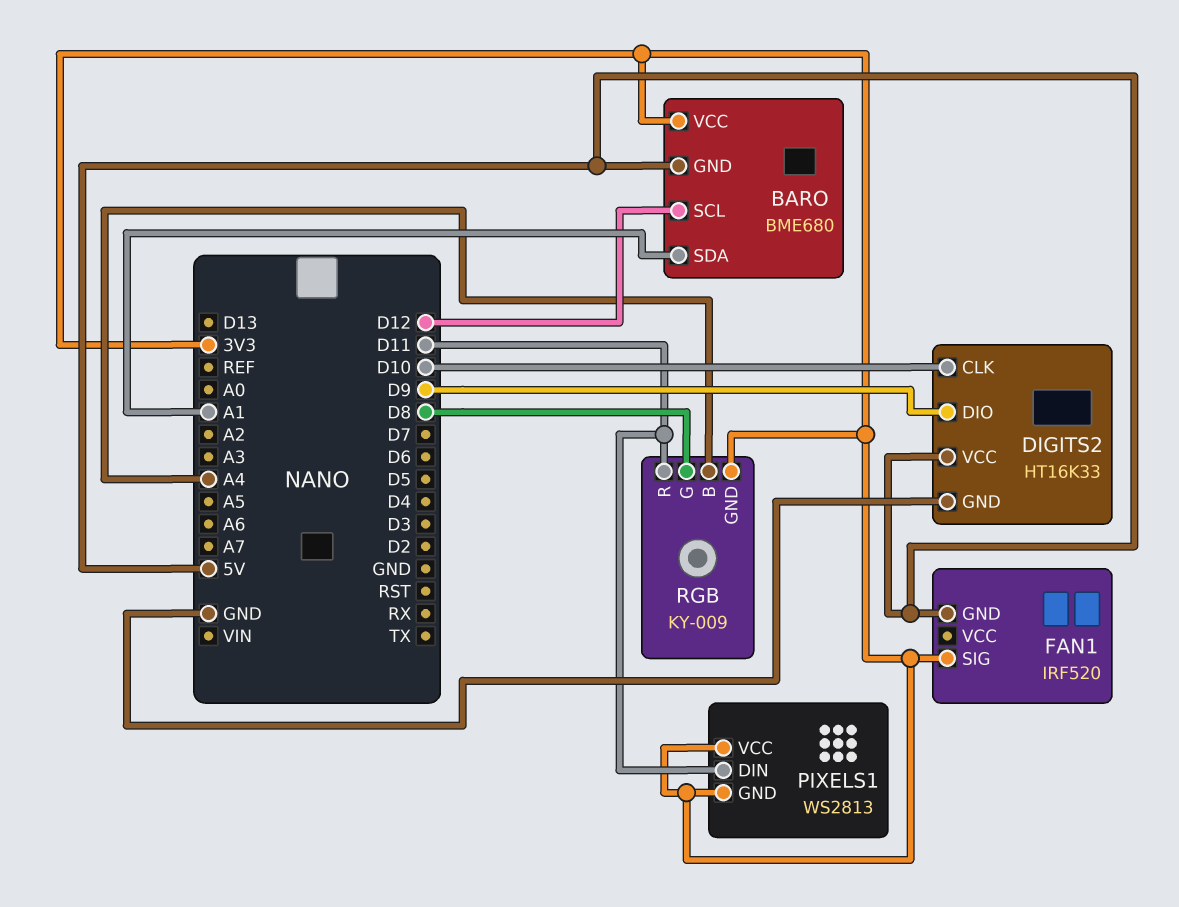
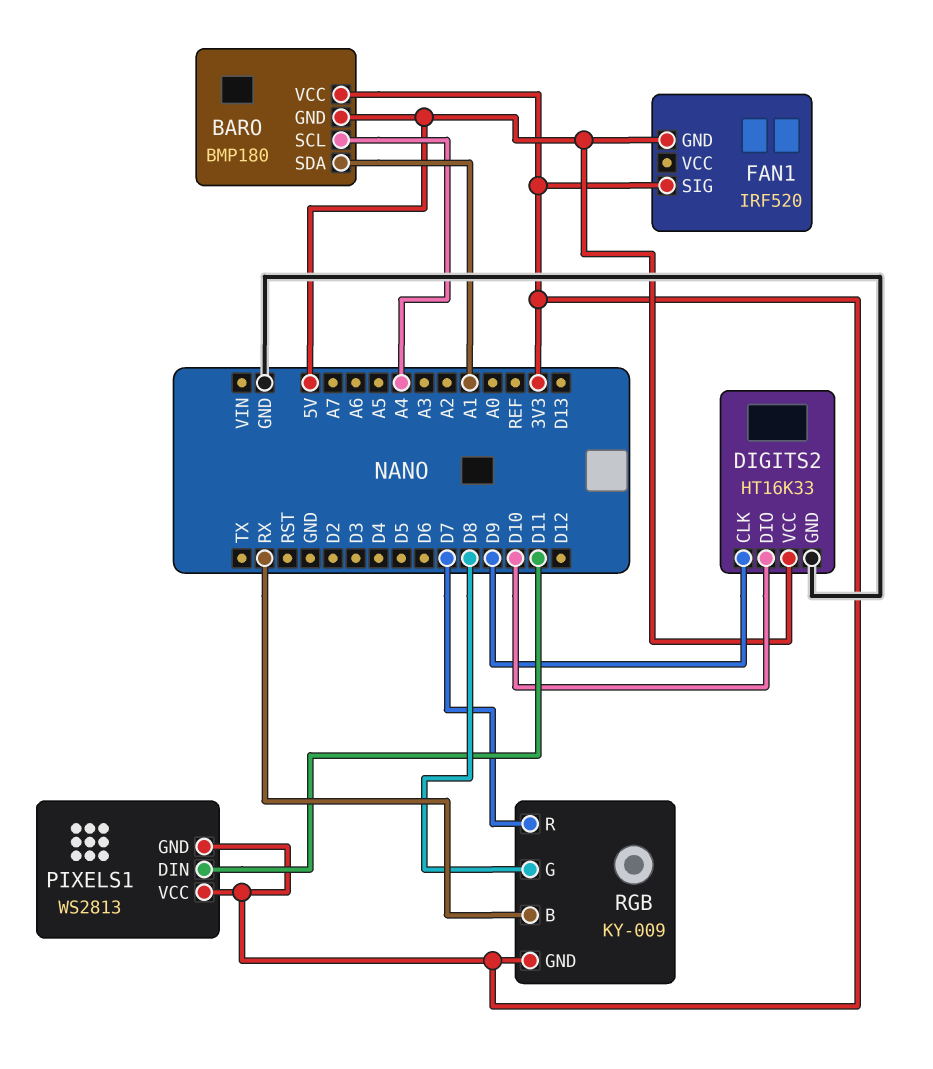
BARO: BME680 -> BMP180
BARO pin SCL: D12 -> A4
DIGITS2 pin CLK: D10 -> D9
DIGITS2 pin DIO: D9 -> D10
RGB pin B: A4 -> RX
RGB pin R: D11 -> D7

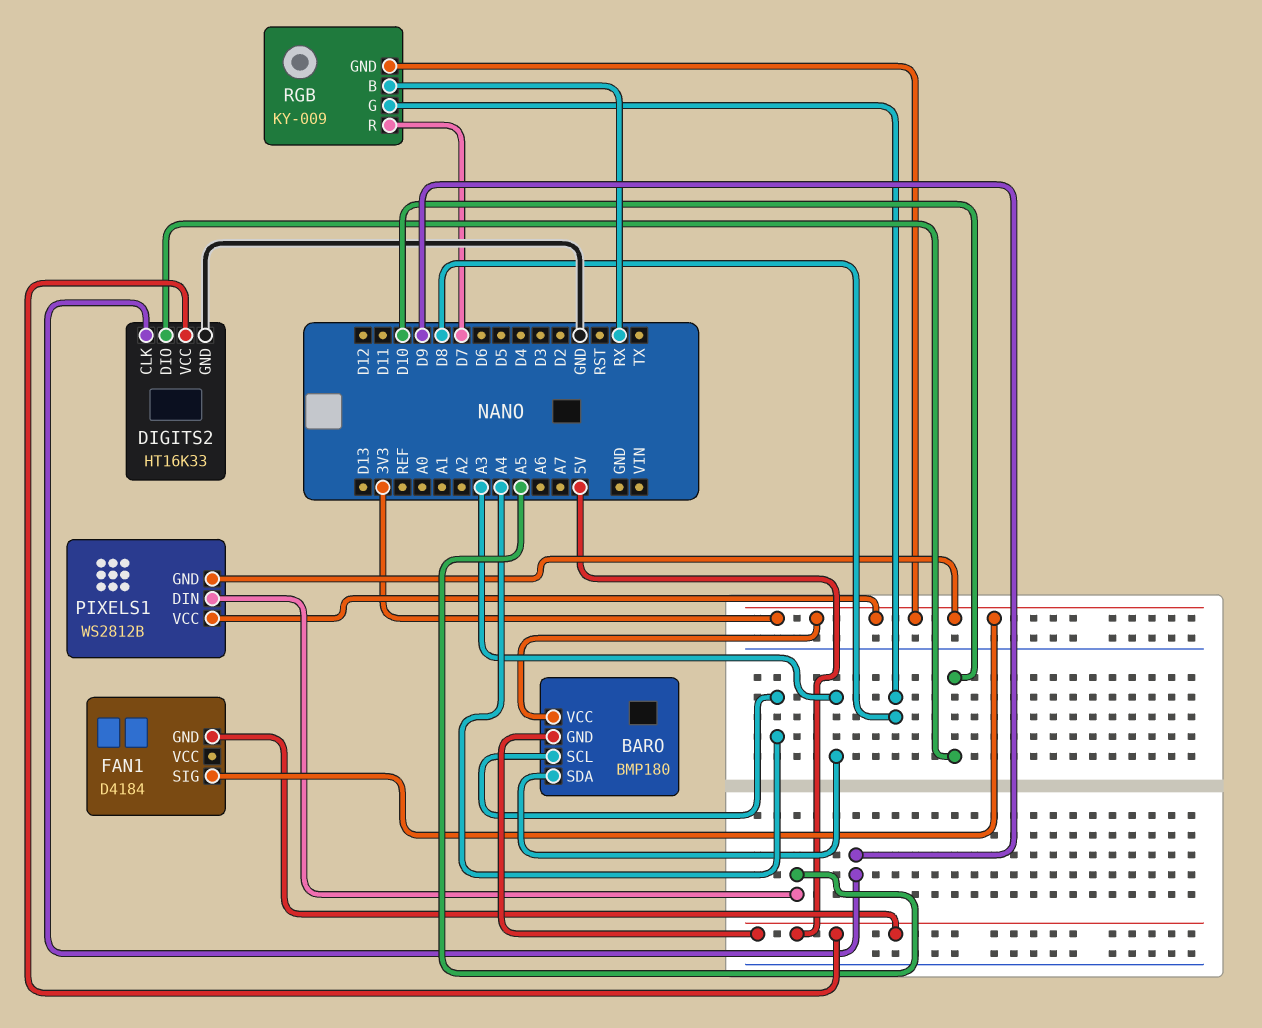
BARO pin SDA: A1 -> A3
FAN1: IRF520 -> D4184
PIXELS1: WS2813 -> WS2812B
PIXELS1 pin DIN: D11 -> A5

